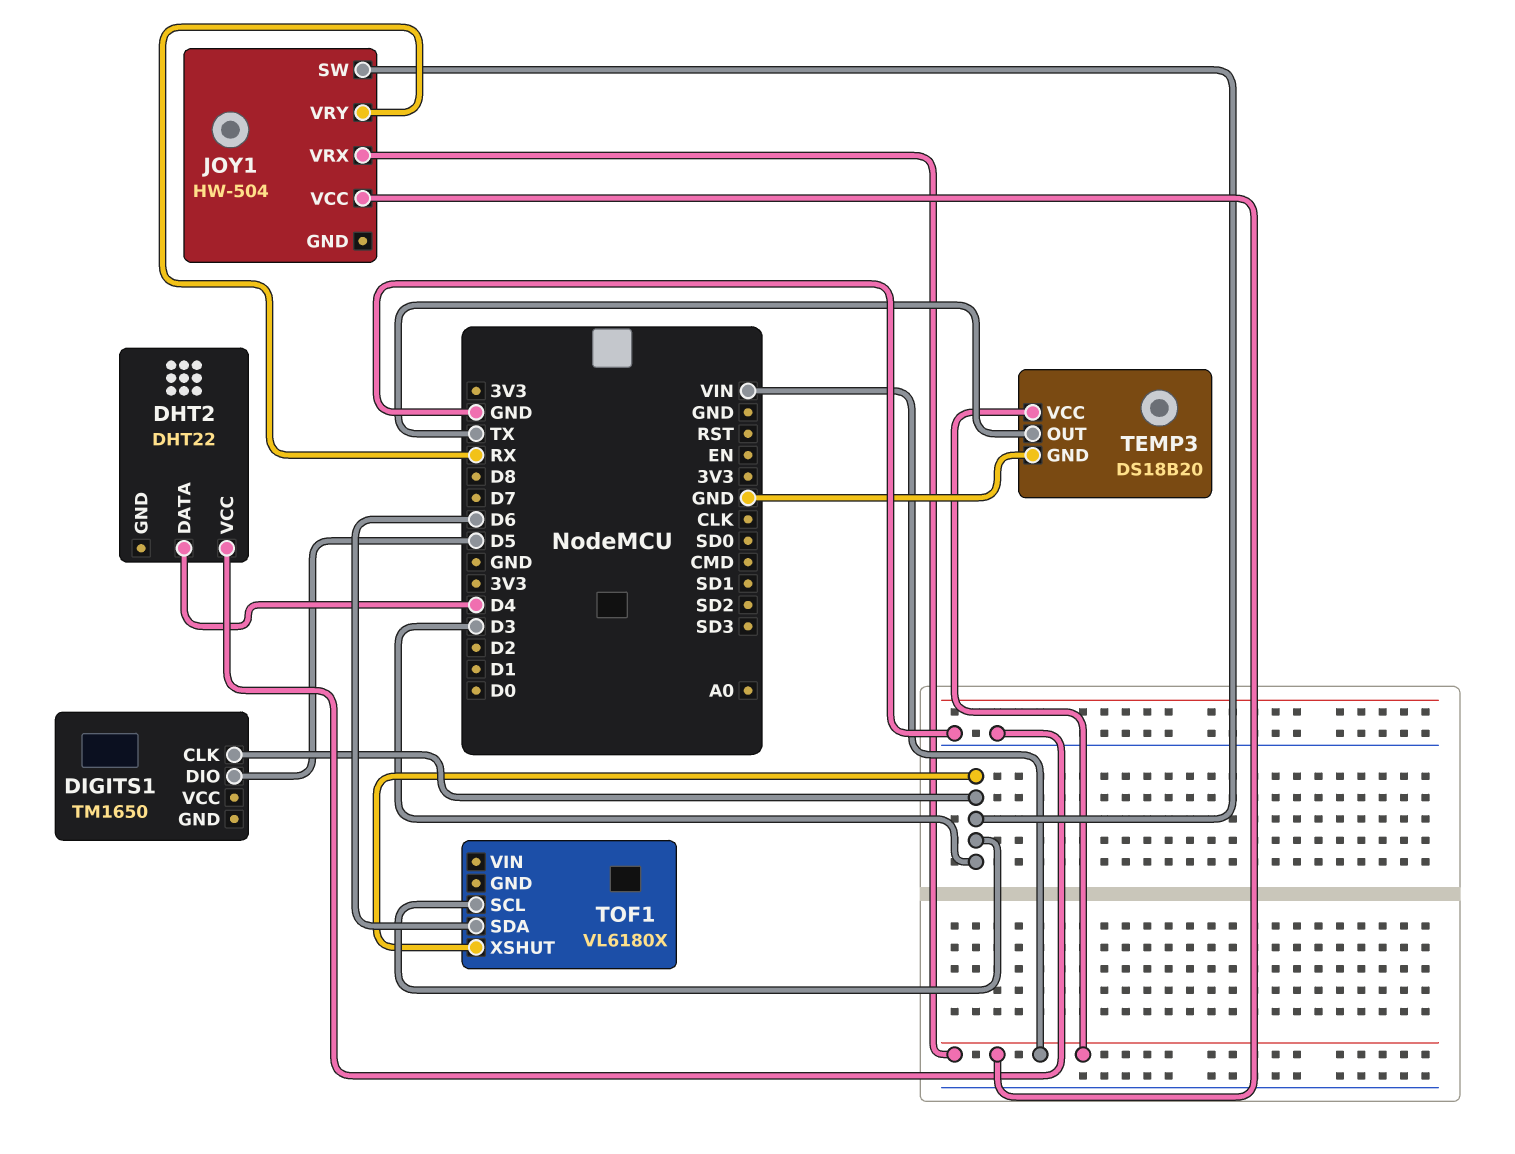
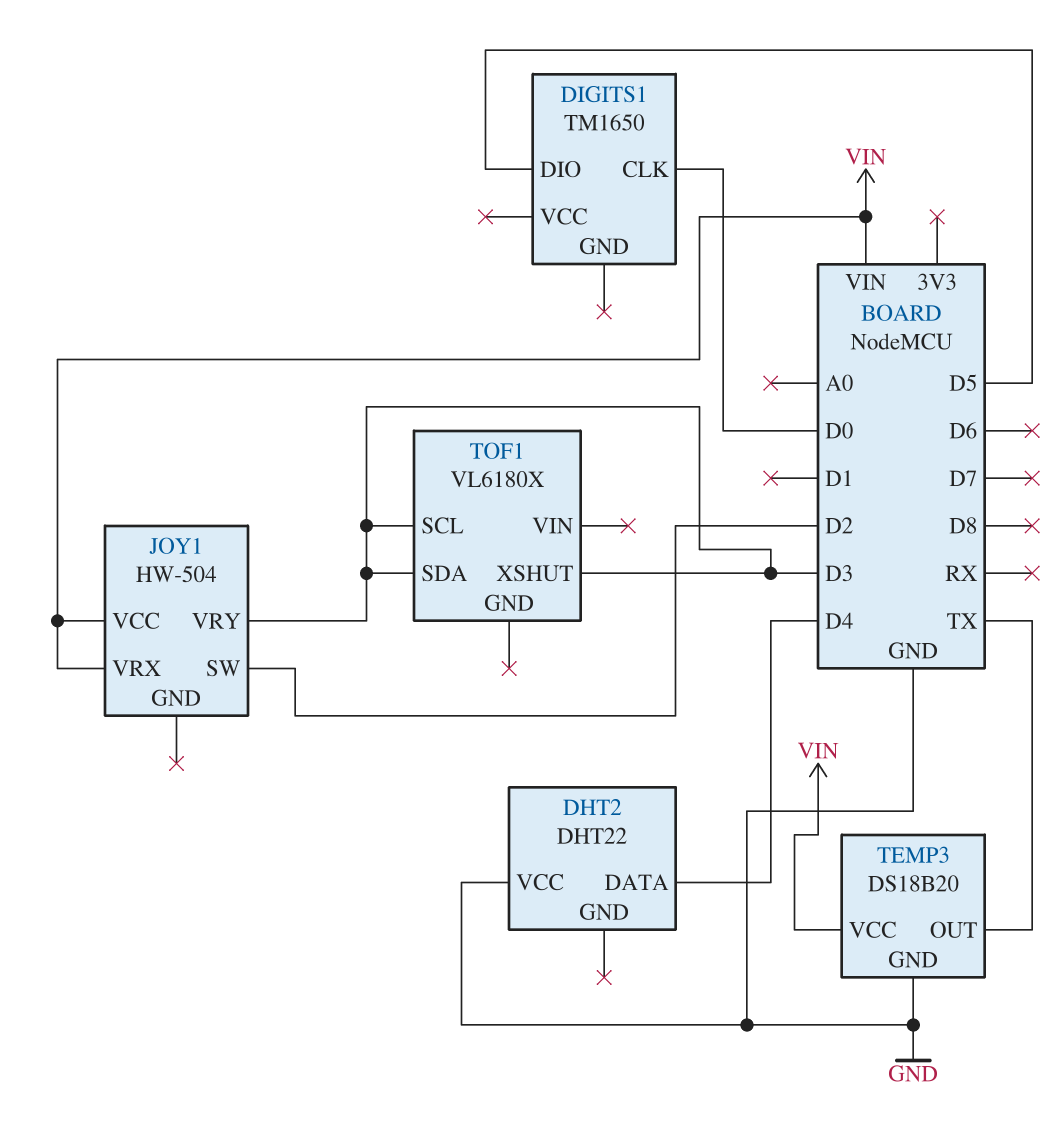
DIGITS1 pin CLK: D3 -> D0
JOY1 pin SW: D3 -> D2
JOY1 pin VRY: RX -> D3
TOF1 pin SDA: D6 -> D3

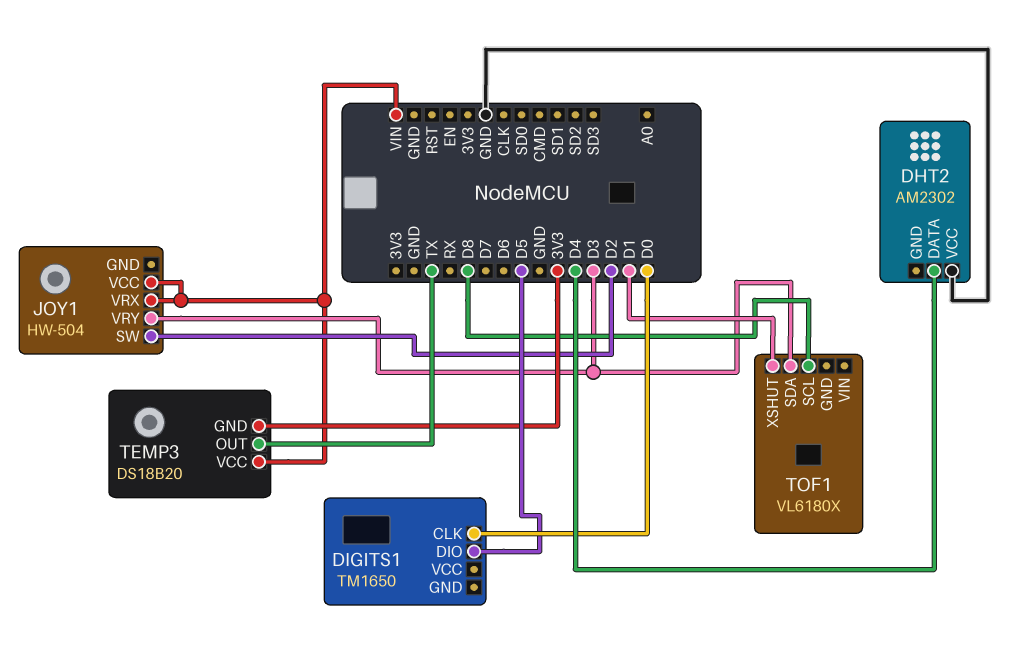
DHT2: DHT22 -> AM2302
TEMP3 pin GND: GND -> 3V3
TOF1 pin SCL: D3 -> D8
TOF1 pin XSHUT: D3 -> D1

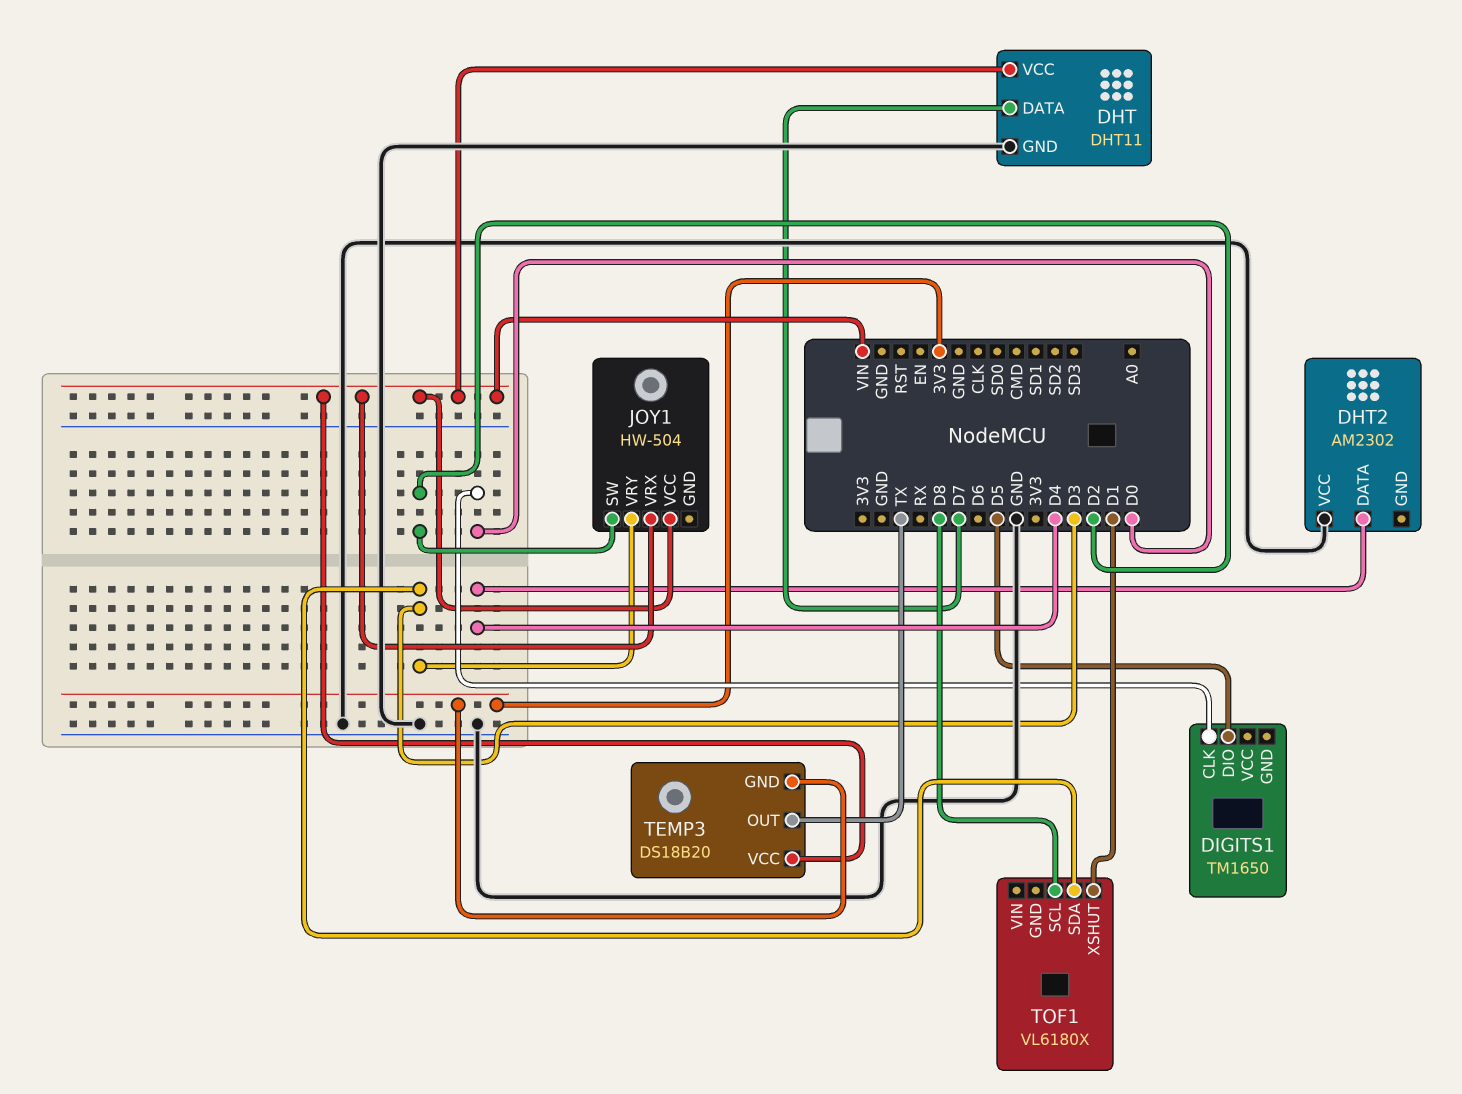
DHT: none -> DHT11
DHT pin DATA: none -> D7
DHT pin GND: none -> GND
DHT pin VCC: none -> VIN

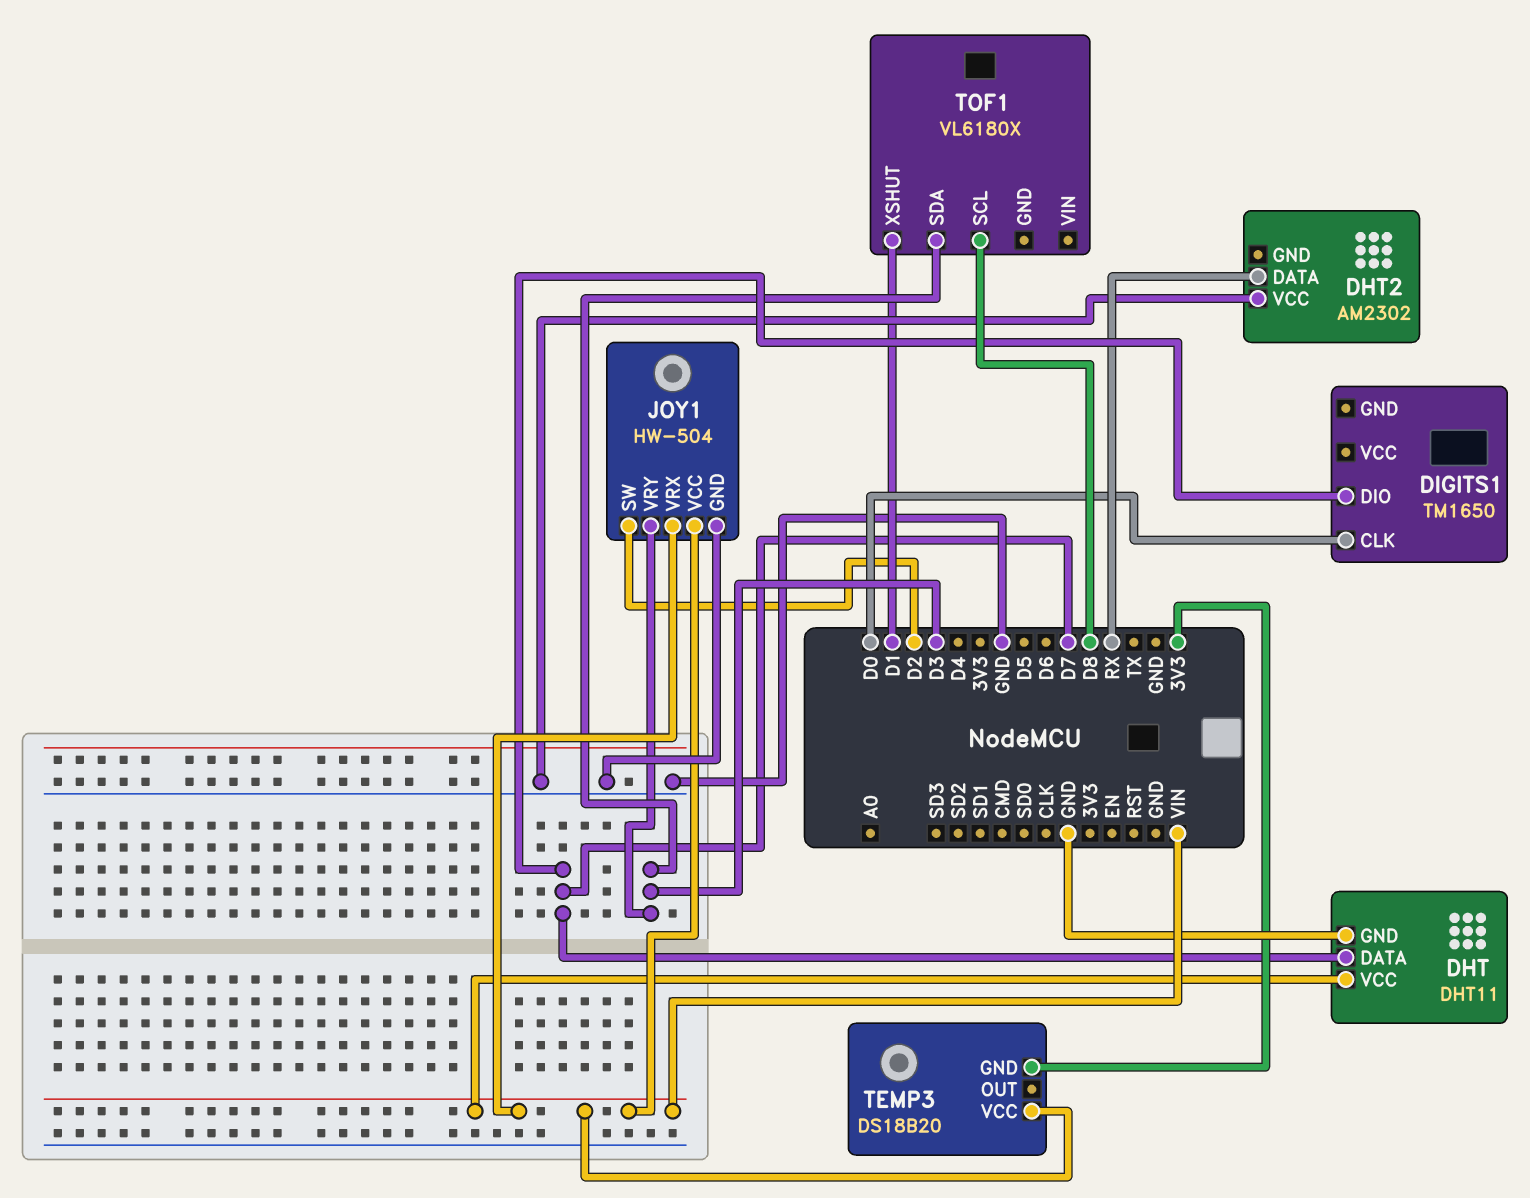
DHT2 pin DATA: D4 -> RX
DIGITS1 pin DIO: D5 -> D7
JOY1 pin GND: none -> GND
TEMP3 pin OUT: TX -> none

